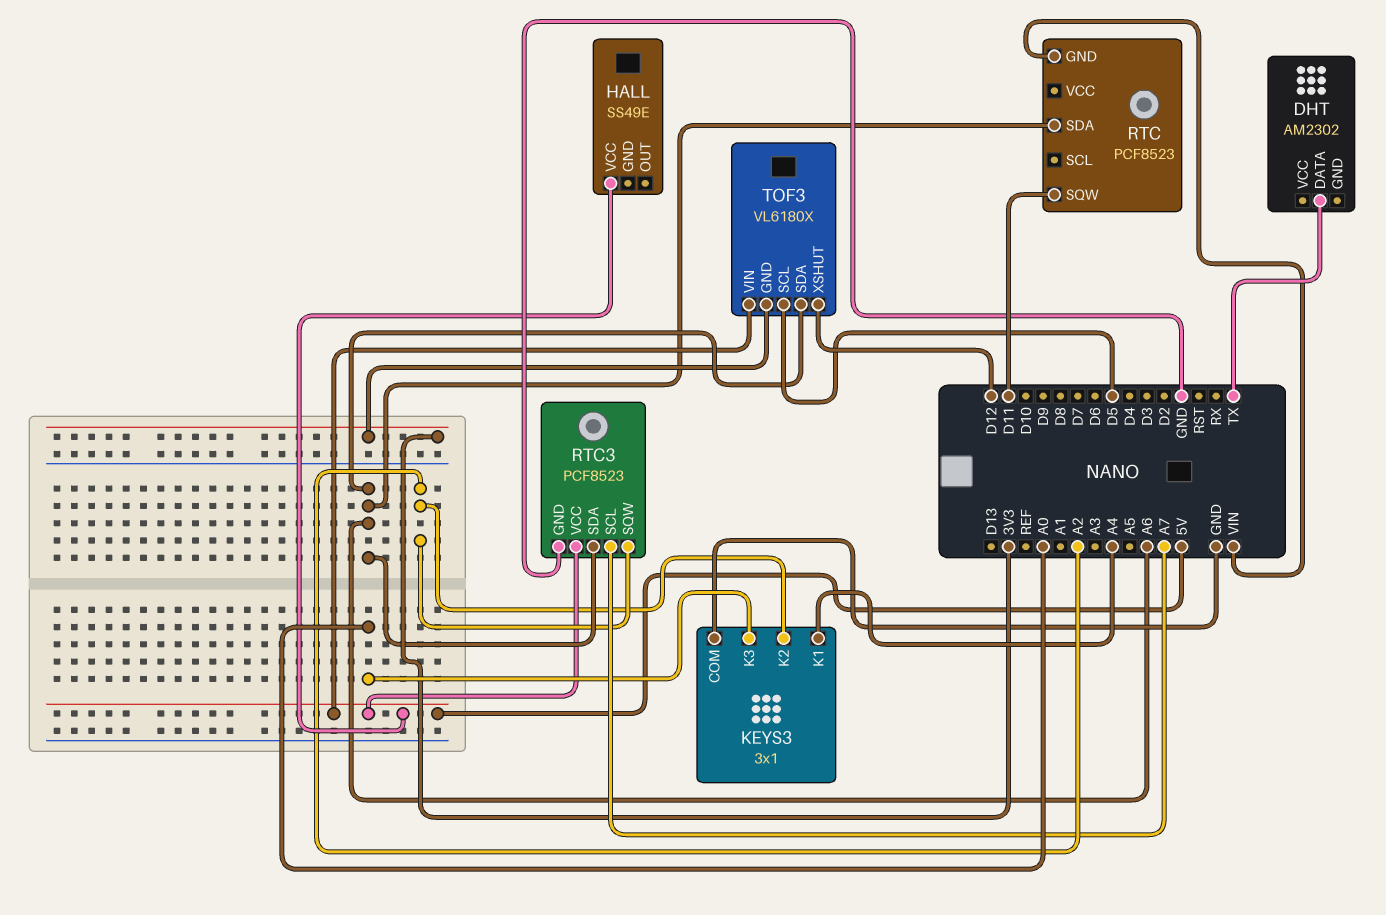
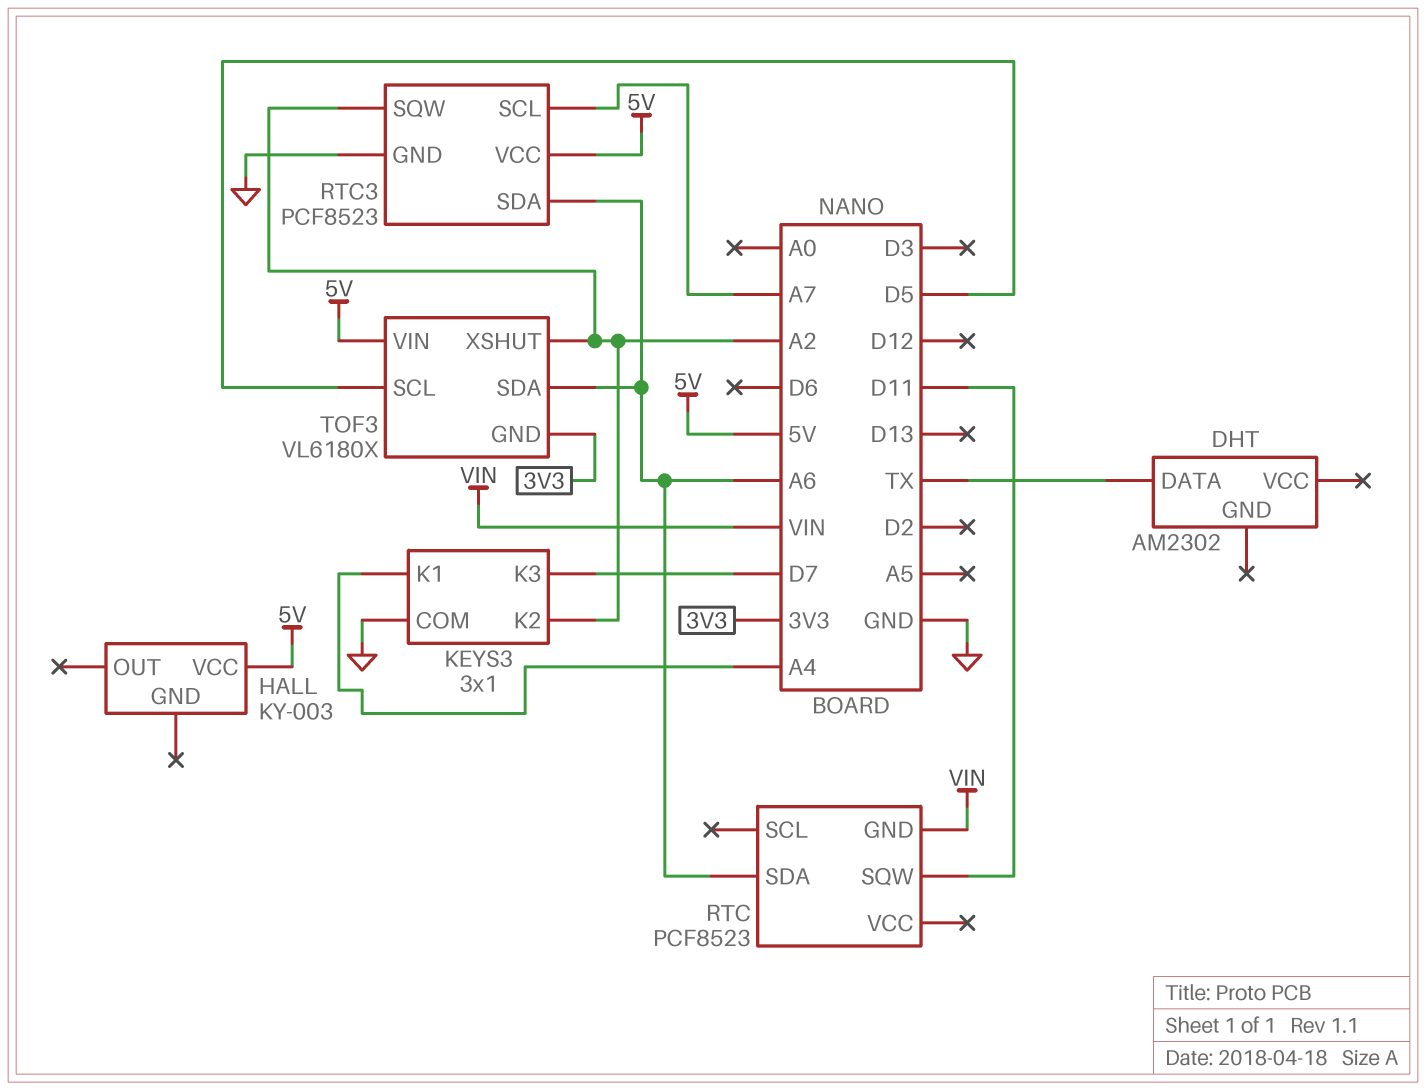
HALL: SS49E -> KY-003
KEYS3 pin K3: A0 -> D7
TOF3 pin XSHUT: D12 -> A2

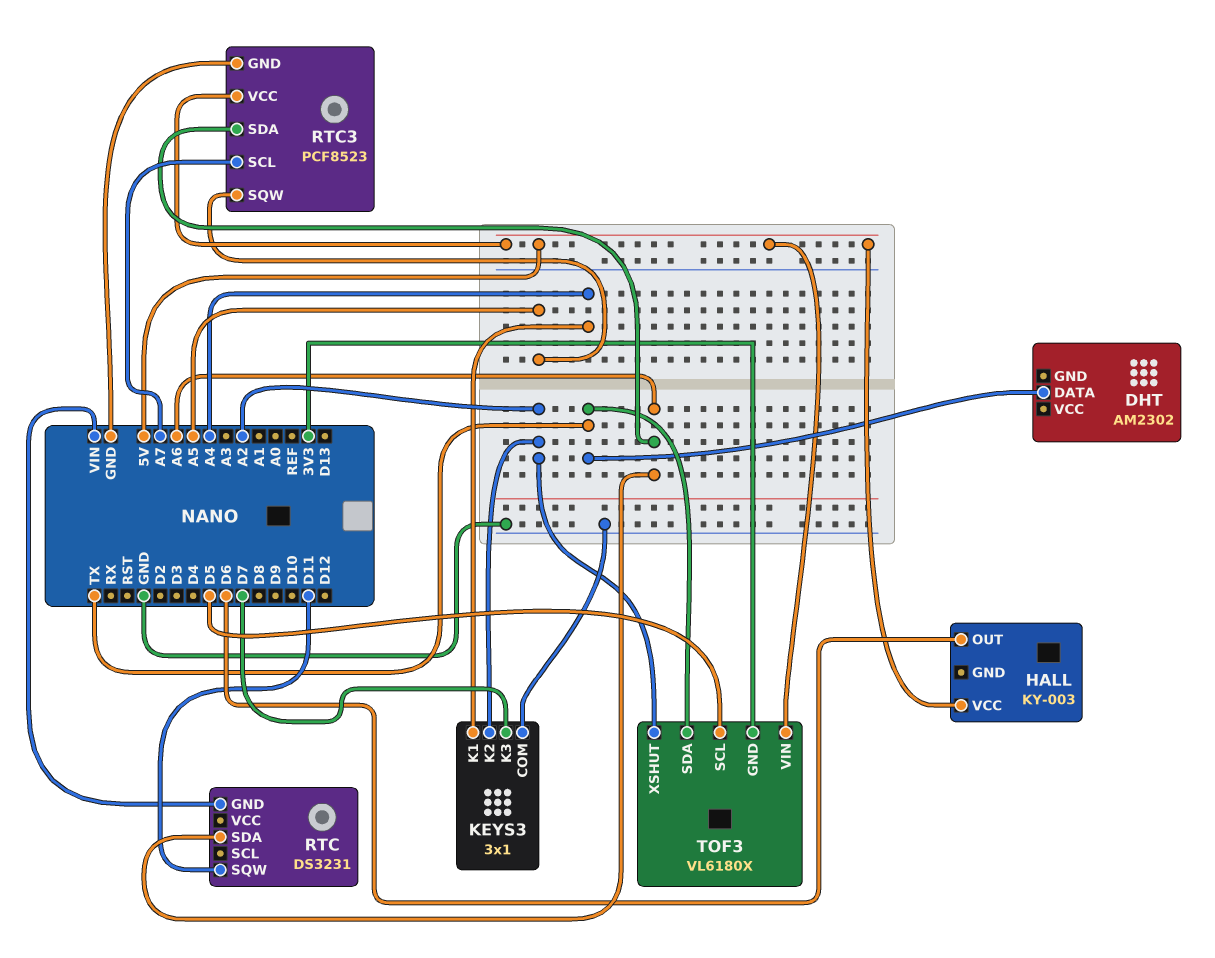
HALL pin OUT: none -> D6
RTC: PCF8523 -> DS3231
RTC3 pin SQW: A2 -> A5
TOF3 pin SDA: A6 -> TX

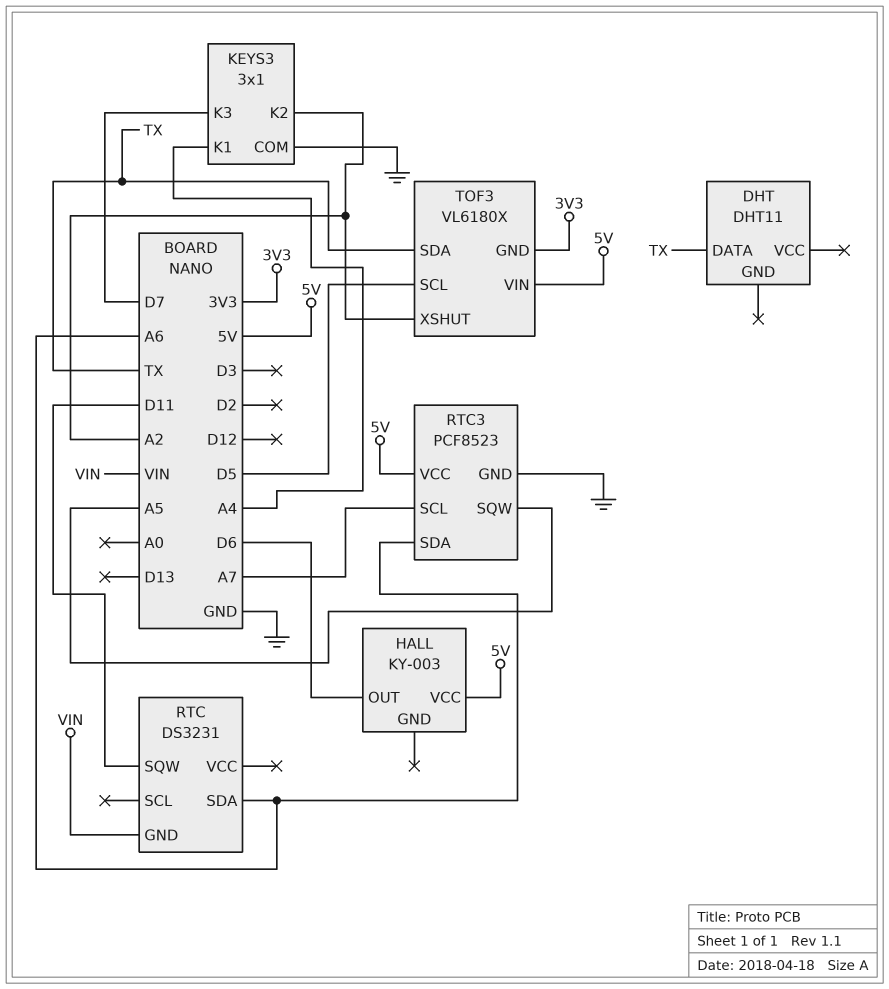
DHT: AM2302 -> DHT11

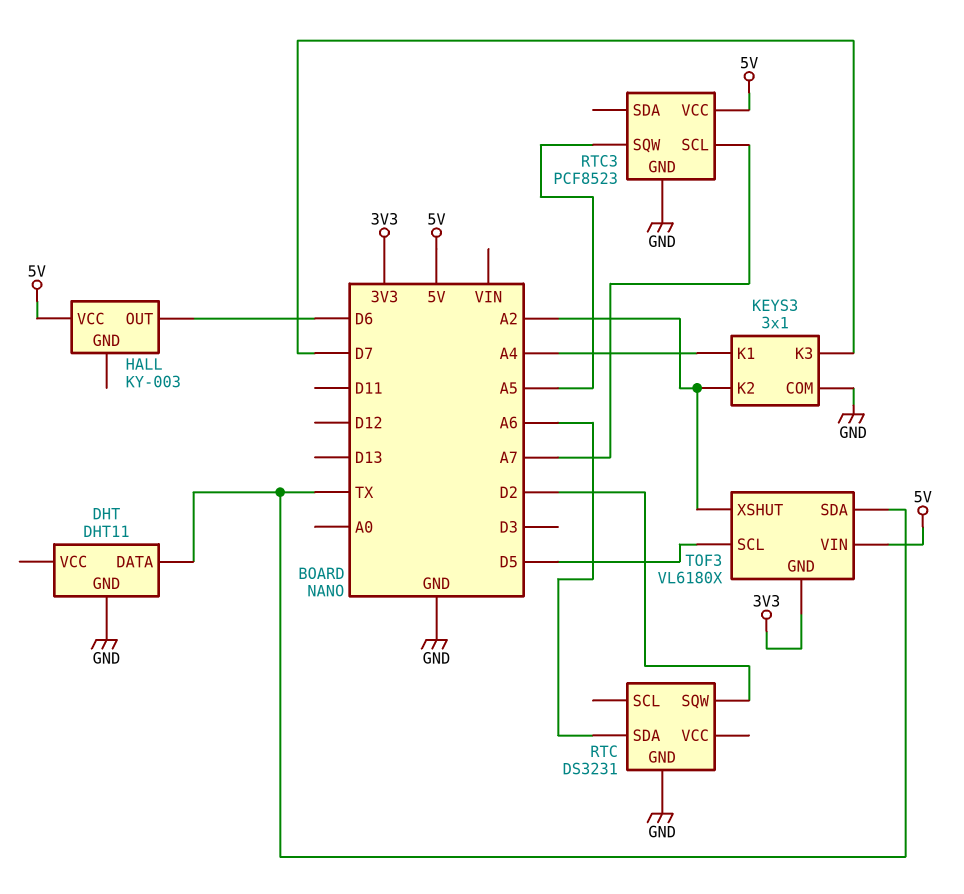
DHT pin GND: none -> GND
RTC pin GND: VIN -> GND
RTC pin SQW: D11 -> D2
RTC3 pin SDA: A6 -> none

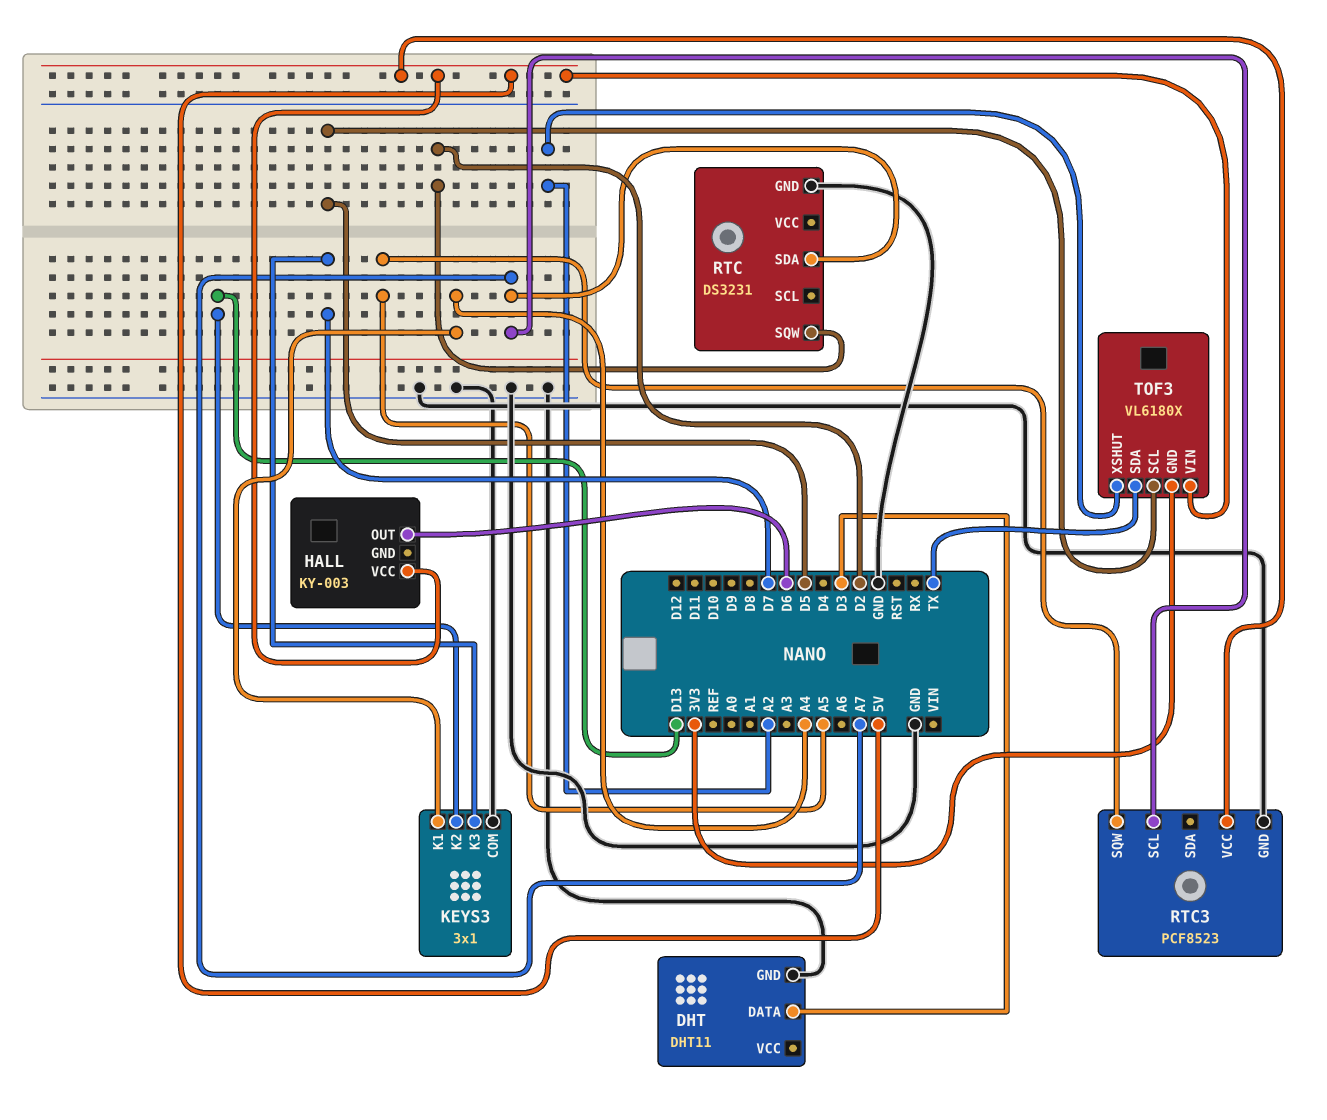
DHT pin DATA: TX -> D3
KEYS3 pin K2: A2 -> D13
RTC pin SDA: A6 -> A7

